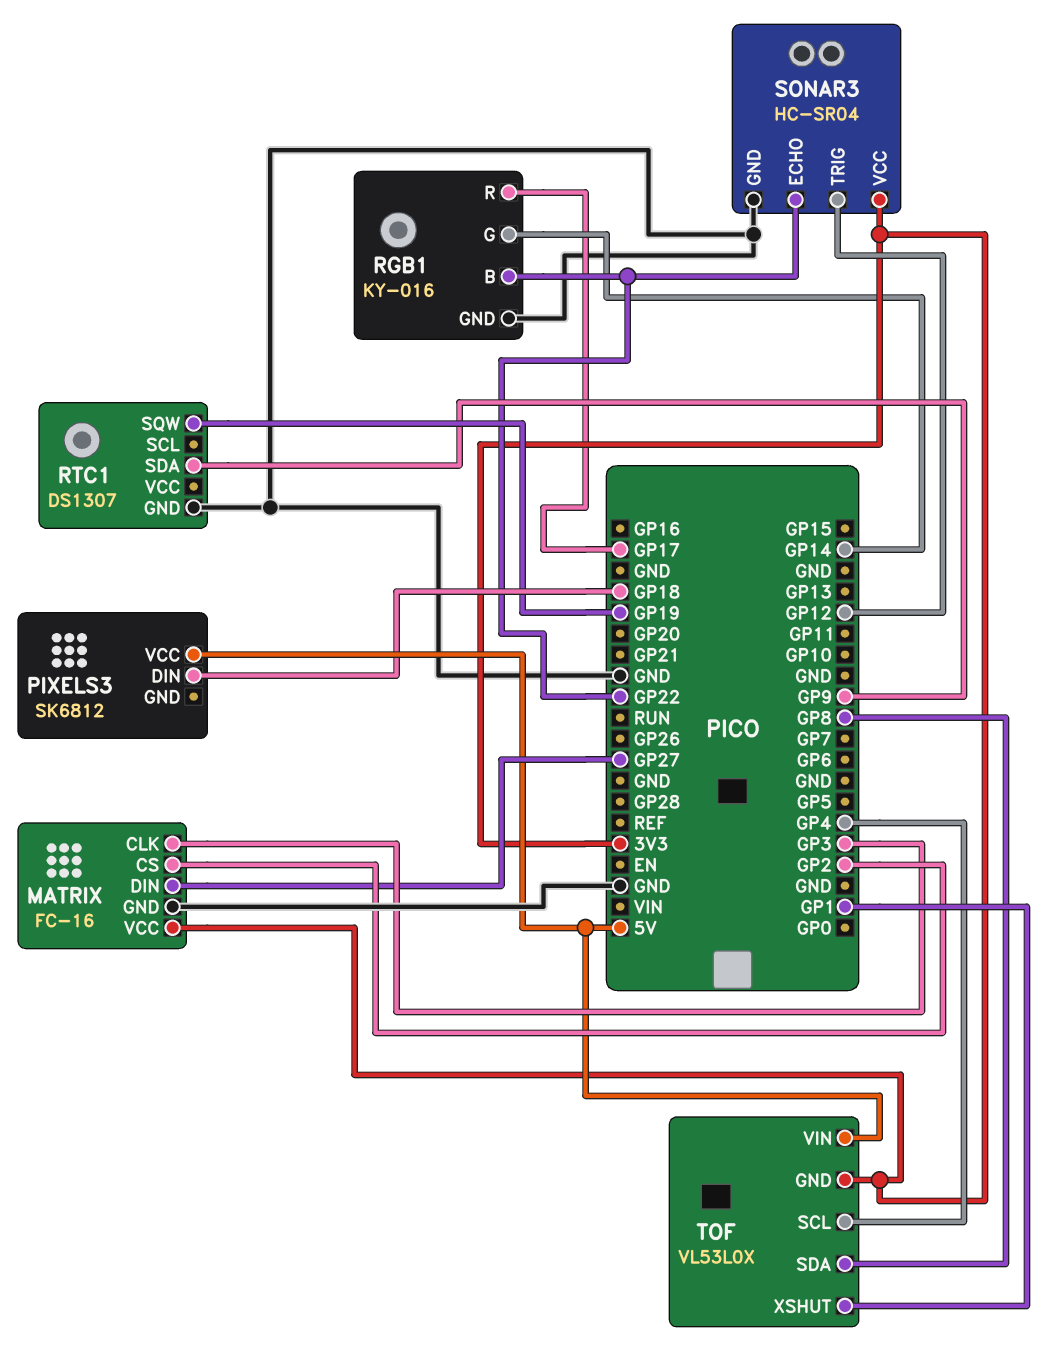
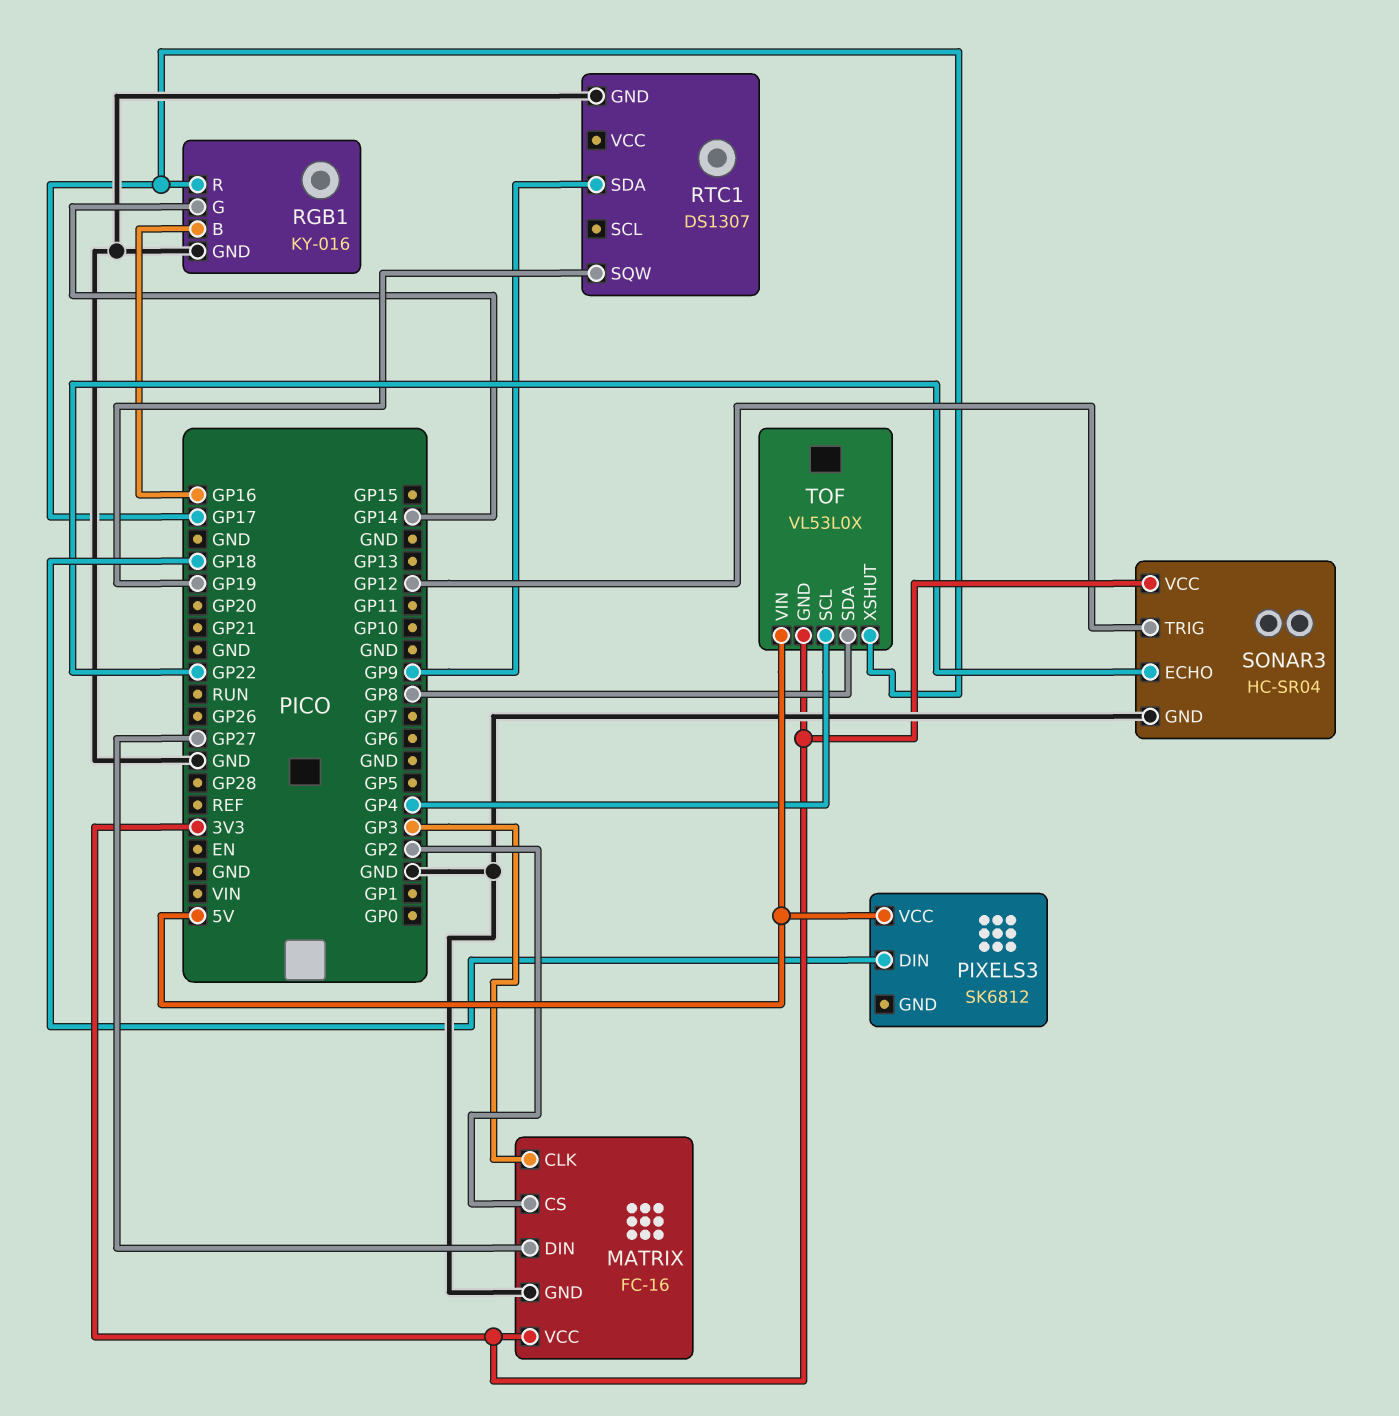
RGB1 pin B: GP22 -> GP16
TOF pin XSHUT: GP1 -> GP17

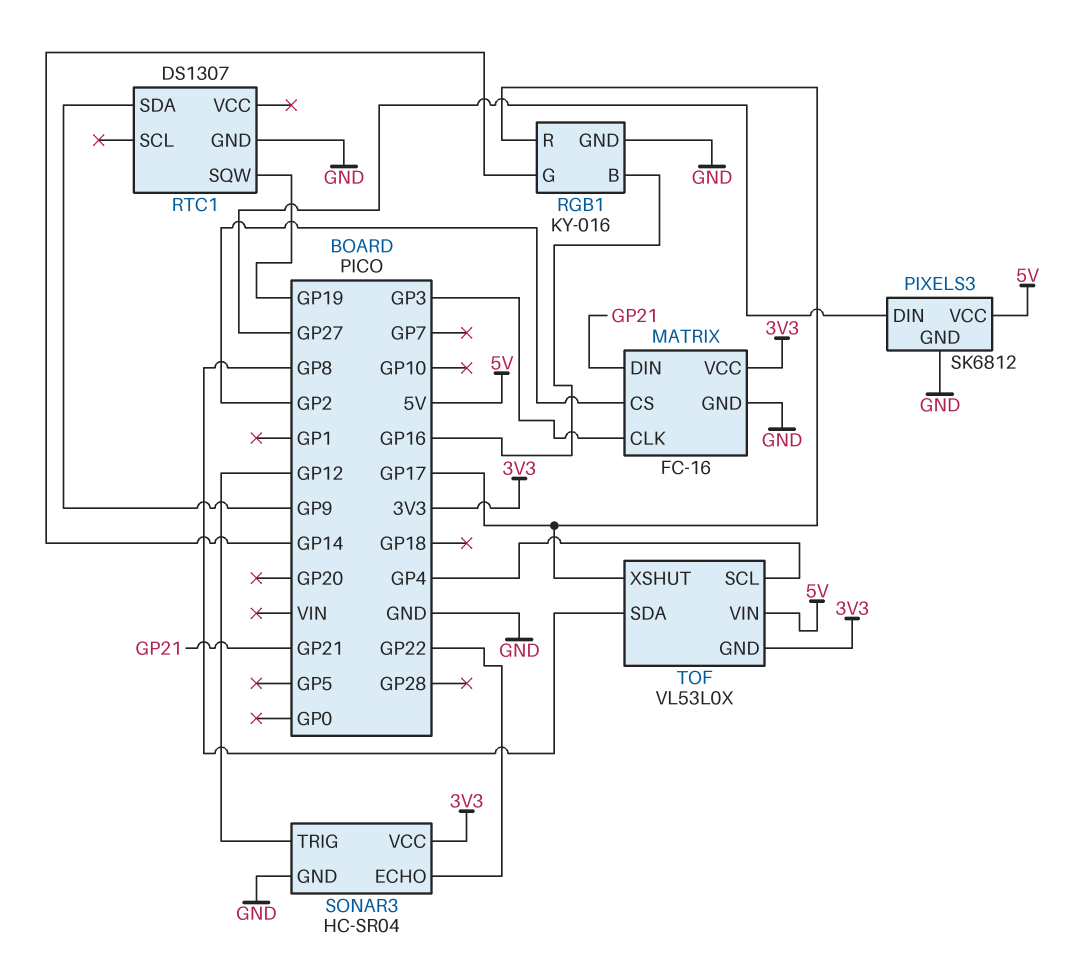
MATRIX pin DIN: GP27 -> GP21
PIXELS3 pin DIN: GP18 -> GP27
PIXELS3 pin GND: none -> GND

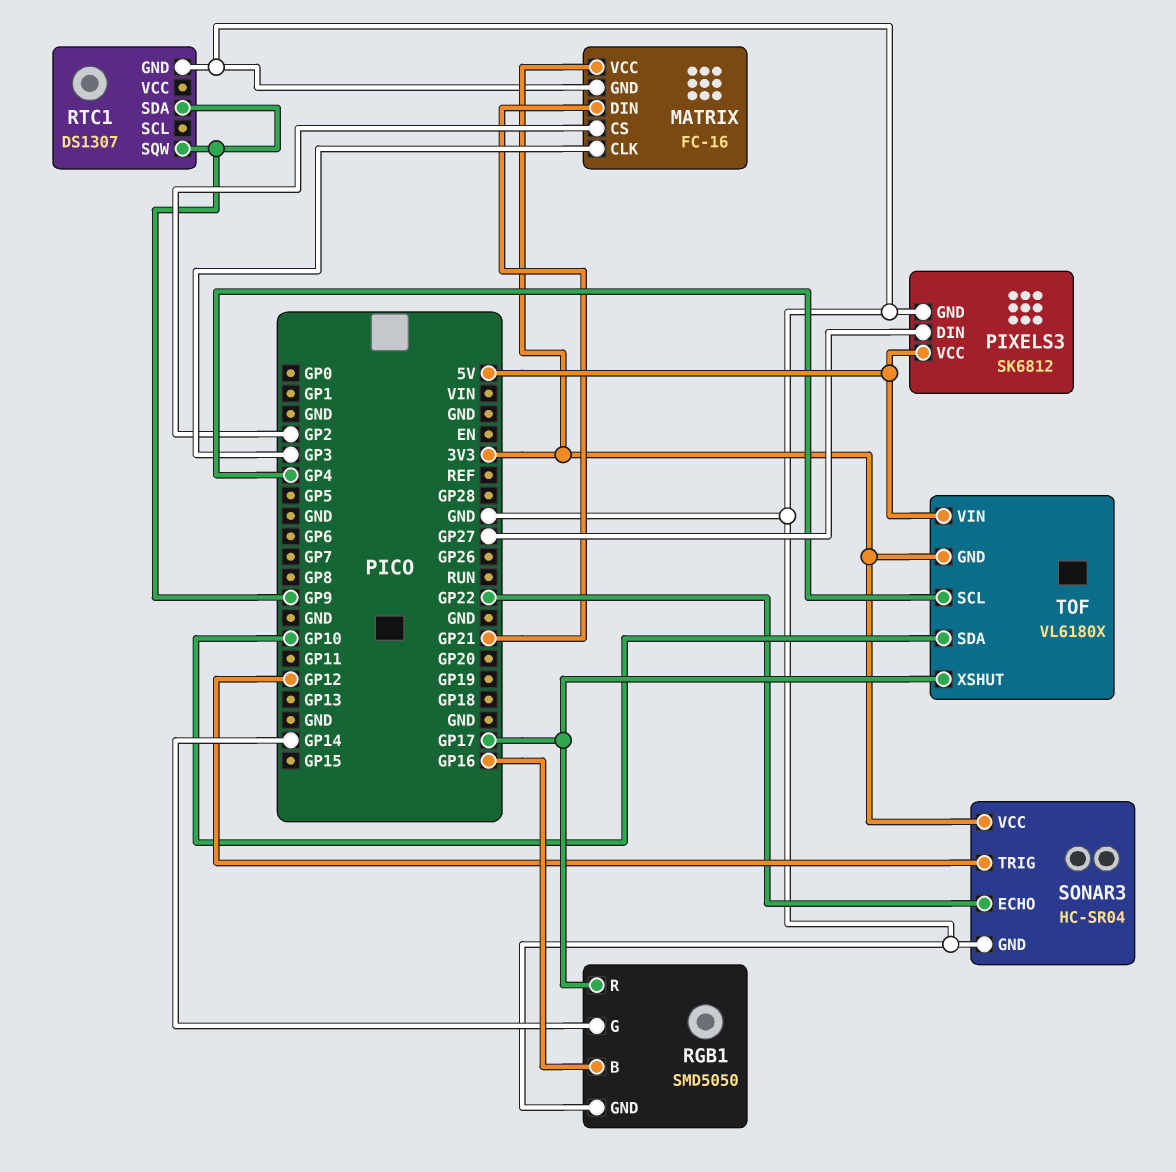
RGB1: KY-016 -> SMD5050
RTC1 pin SQW: GP19 -> GP9
TOF: VL53L0X -> VL6180X
TOF pin SDA: GP8 -> GP10

